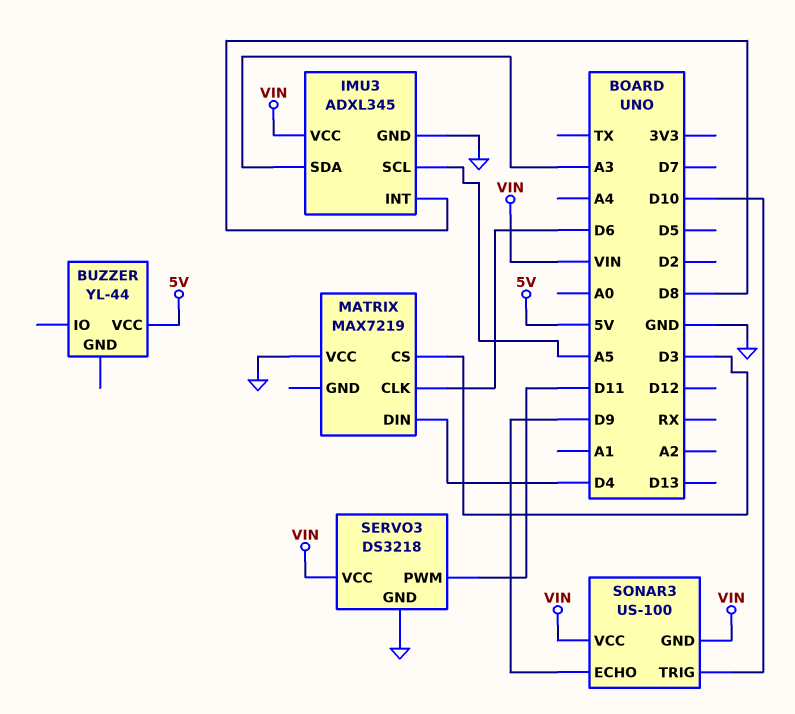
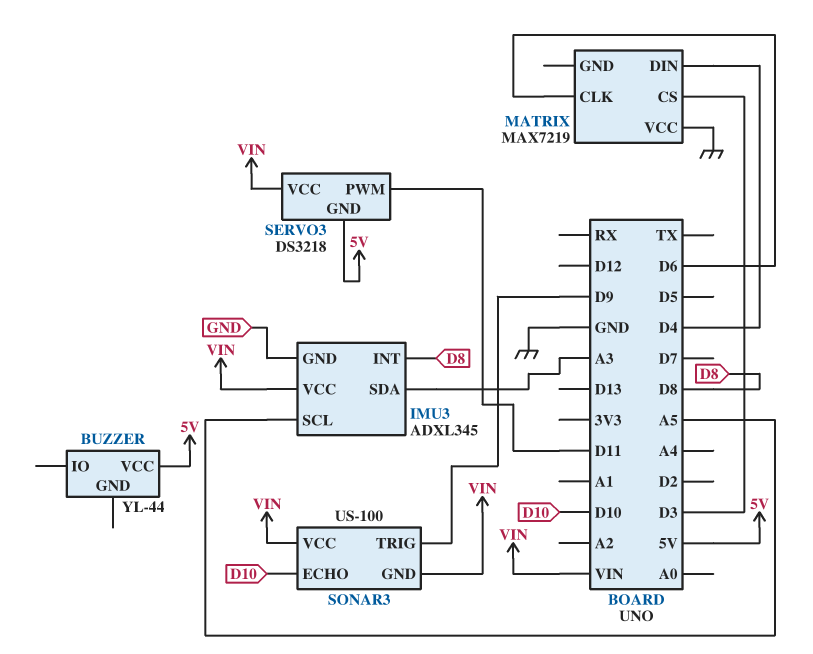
SERVO3 pin GND: GND -> 5V
SONAR3 pin ECHO: D9 -> D10
SONAR3 pin TRIG: D10 -> D9

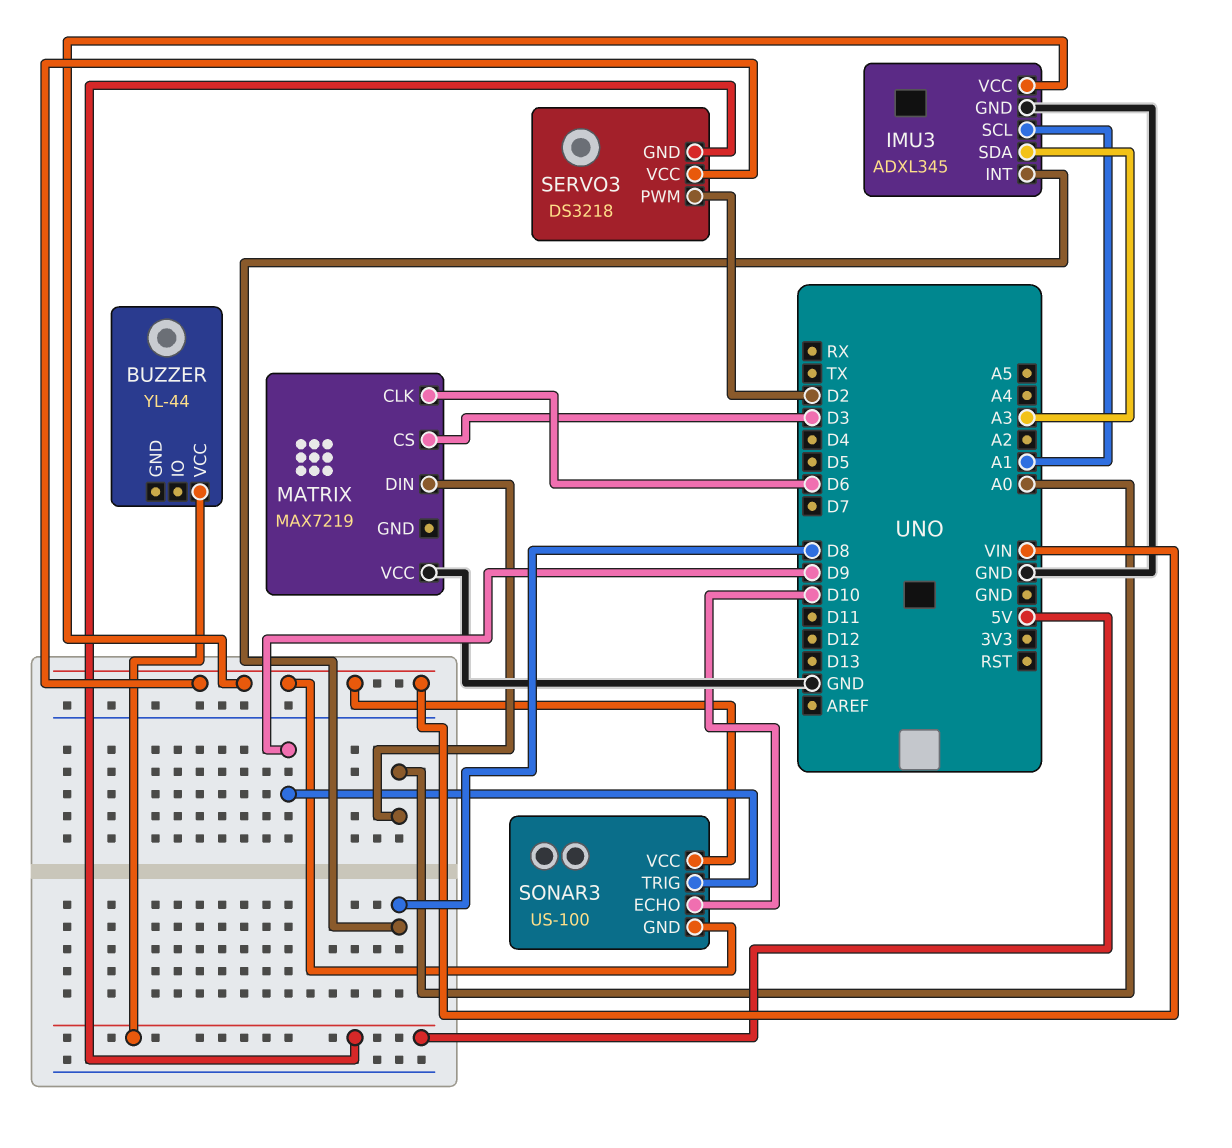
IMU3 pin SCL: A5 -> A1
MATRIX pin DIN: D4 -> A0
SERVO3 pin PWM: D11 -> D2

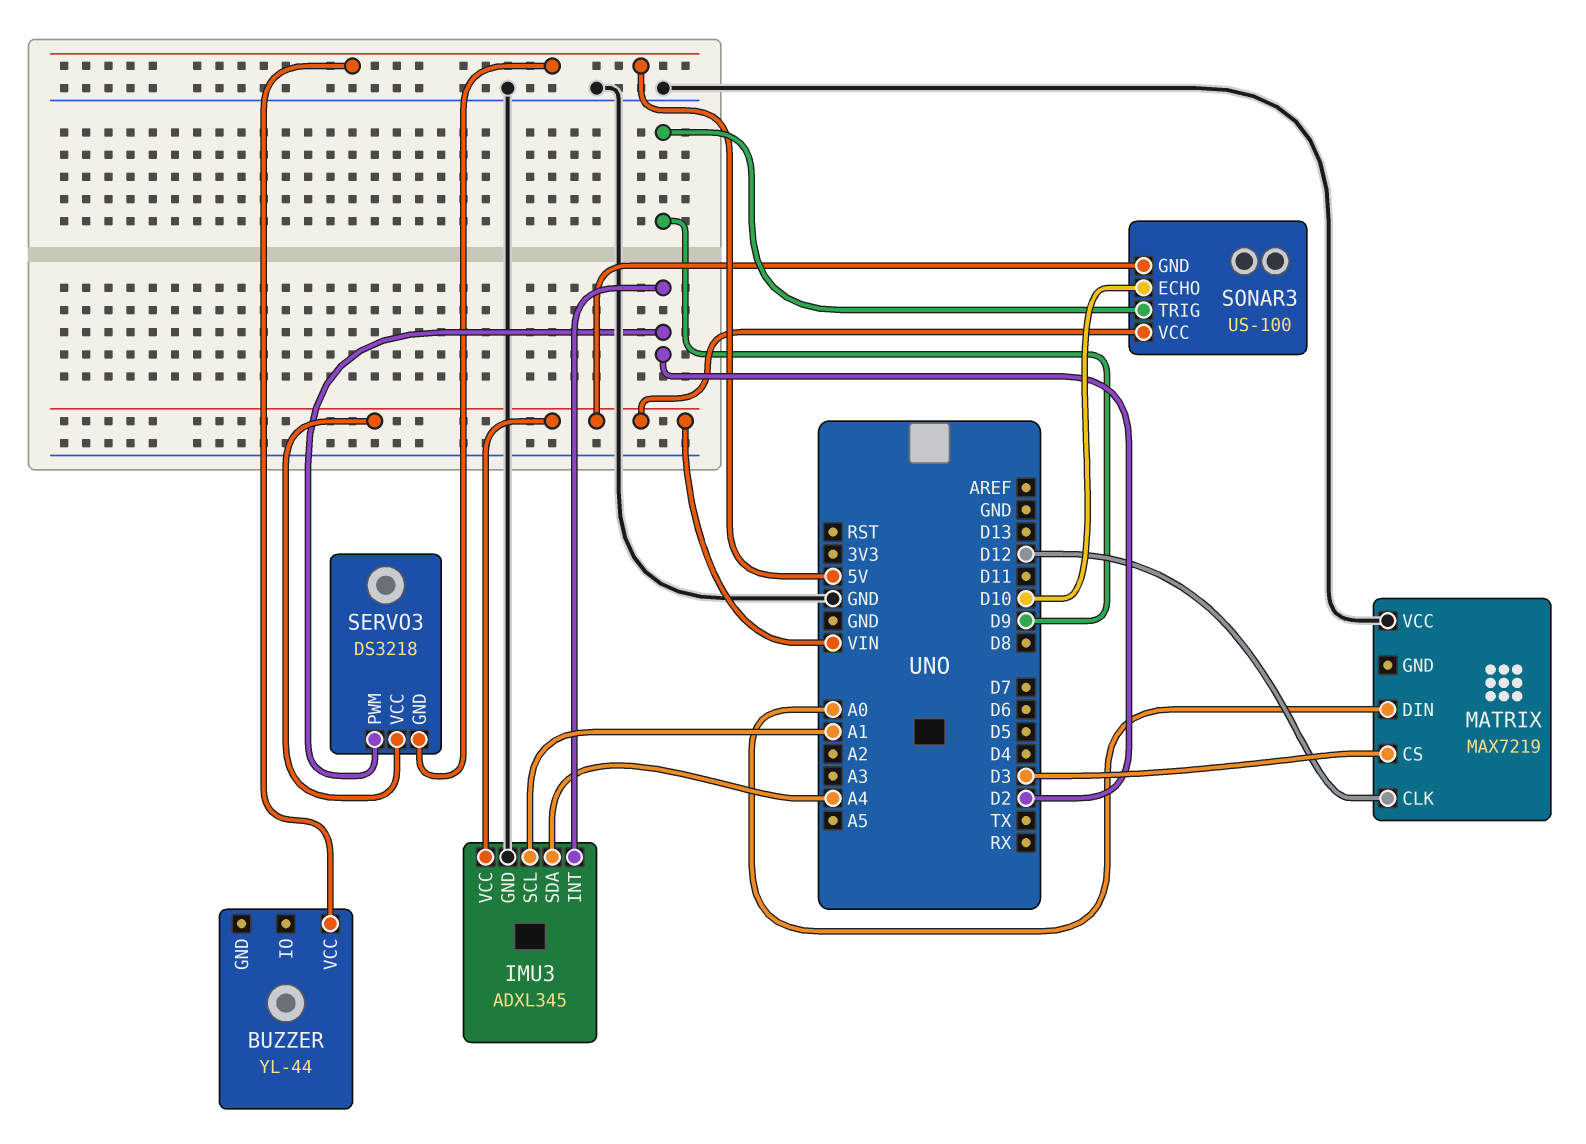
IMU3 pin INT: D8 -> D2
IMU3 pin SDA: A3 -> A4
MATRIX pin CLK: D6 -> D12

